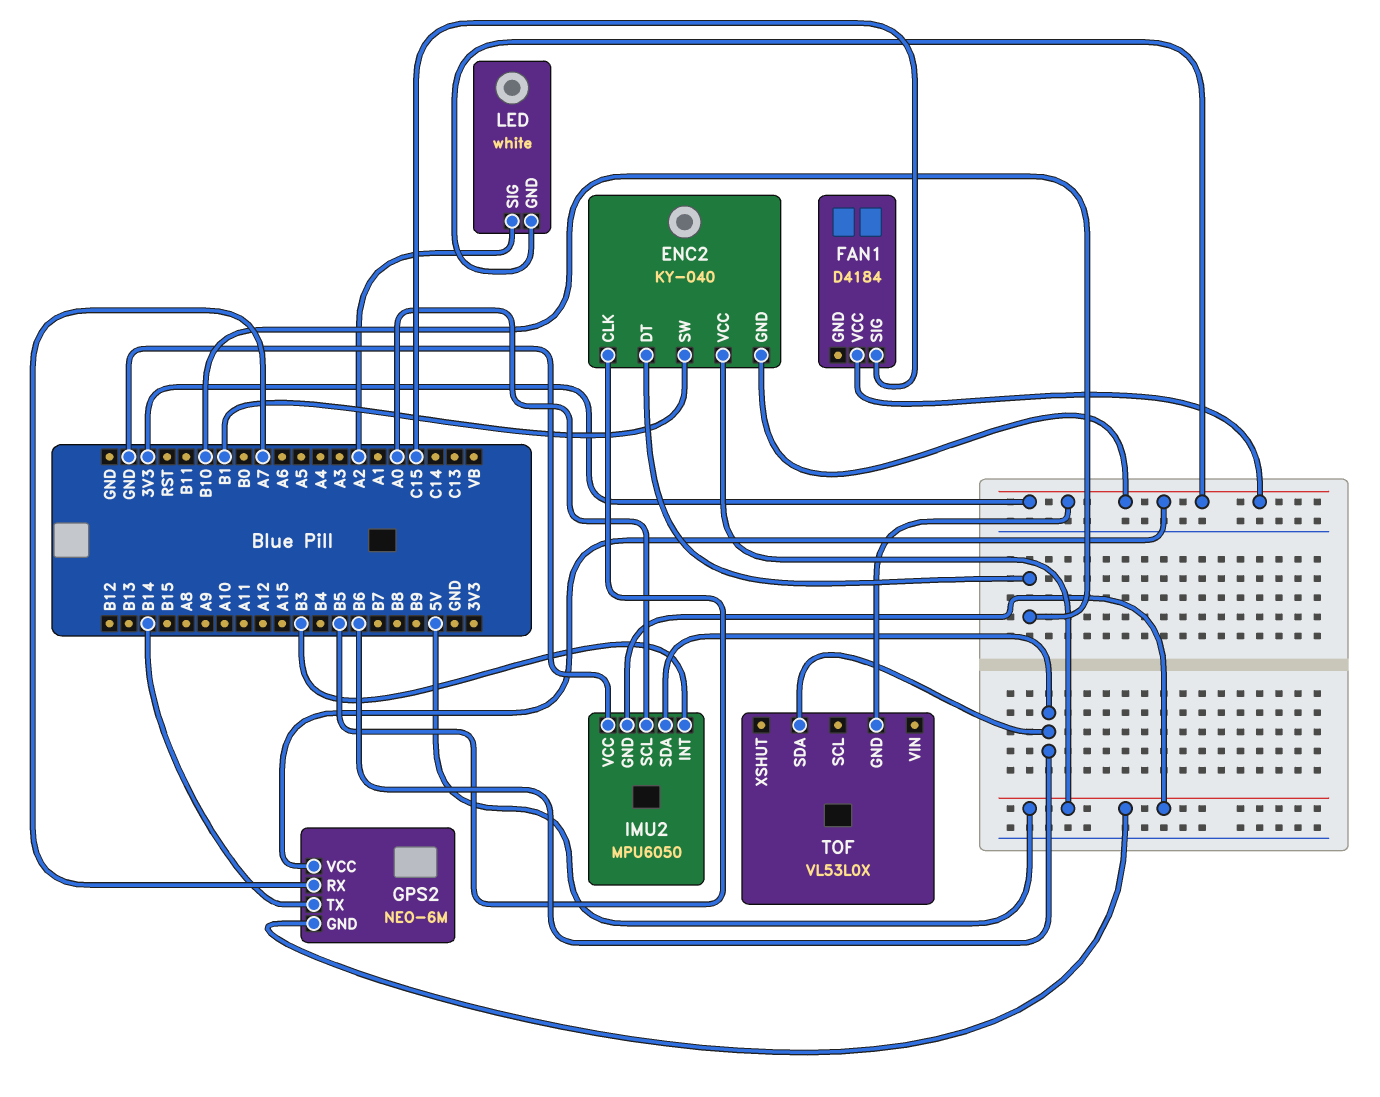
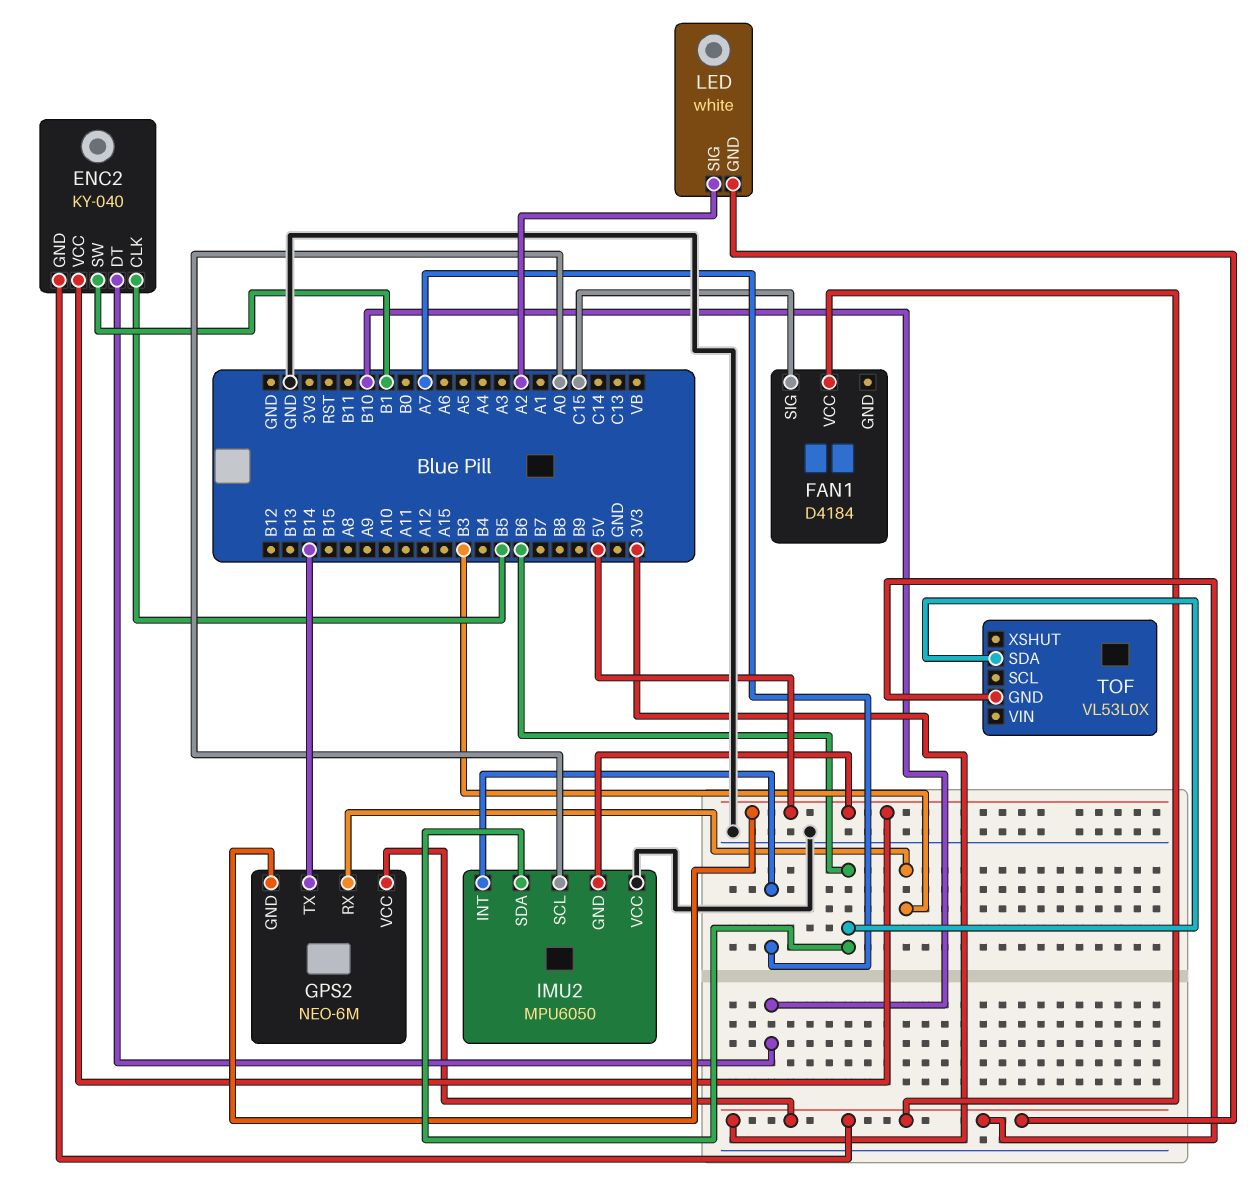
GPS2 pin RX: A7 -> B3
IMU2 pin INT: B3 -> A7

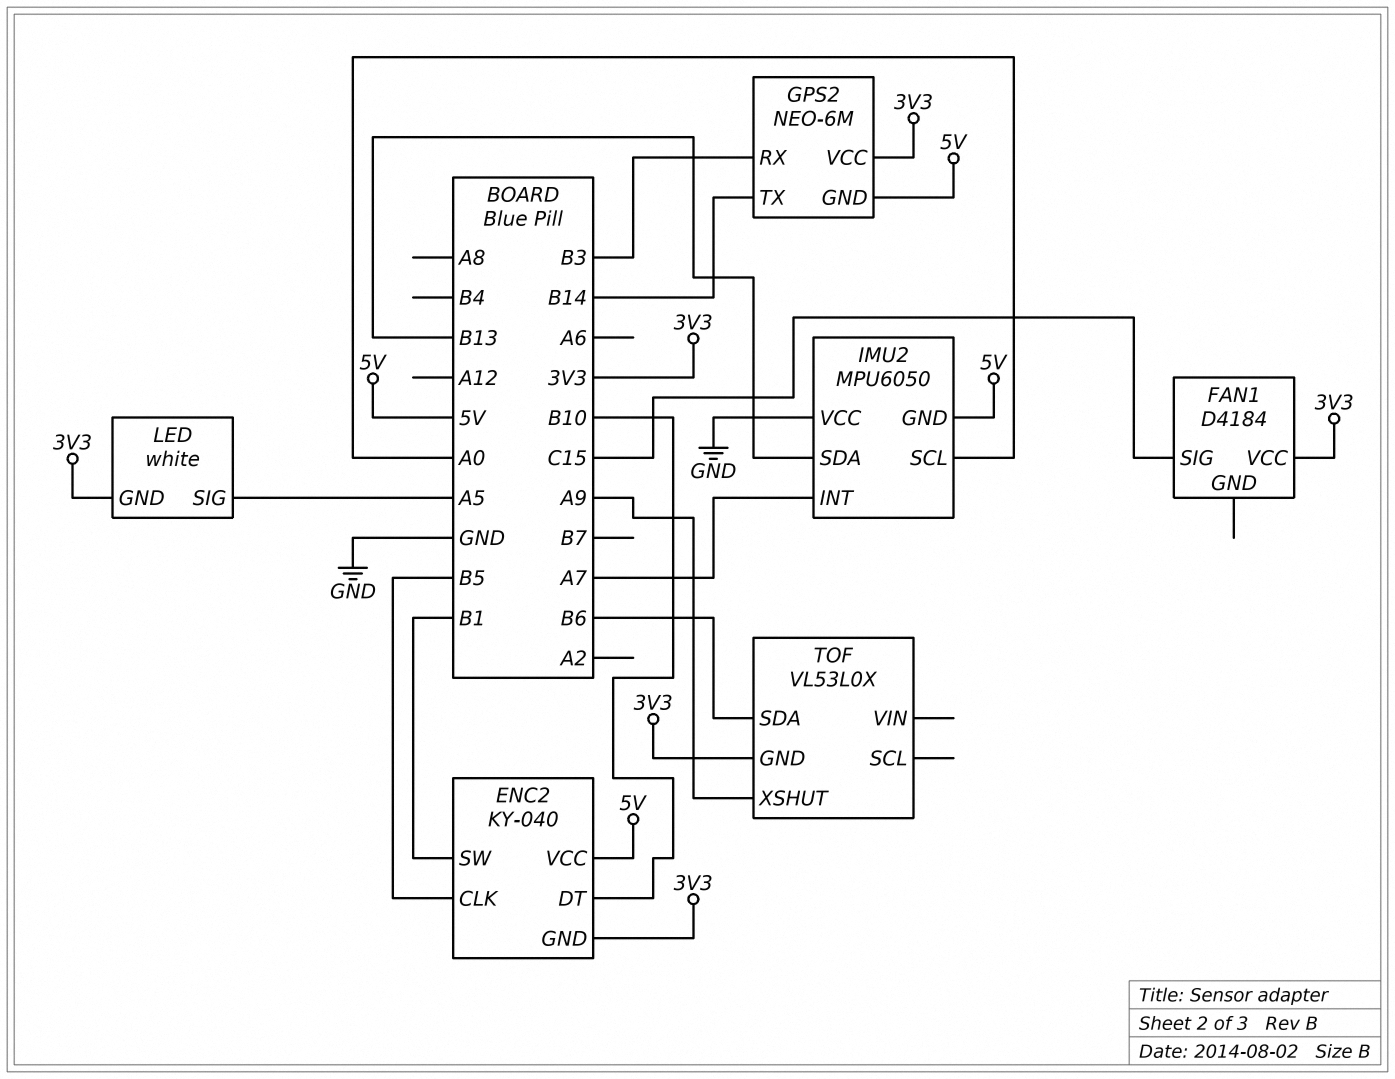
IMU2 pin SDA: B6 -> B13
LED pin SIG: A2 -> A5
TOF pin XSHUT: none -> A9

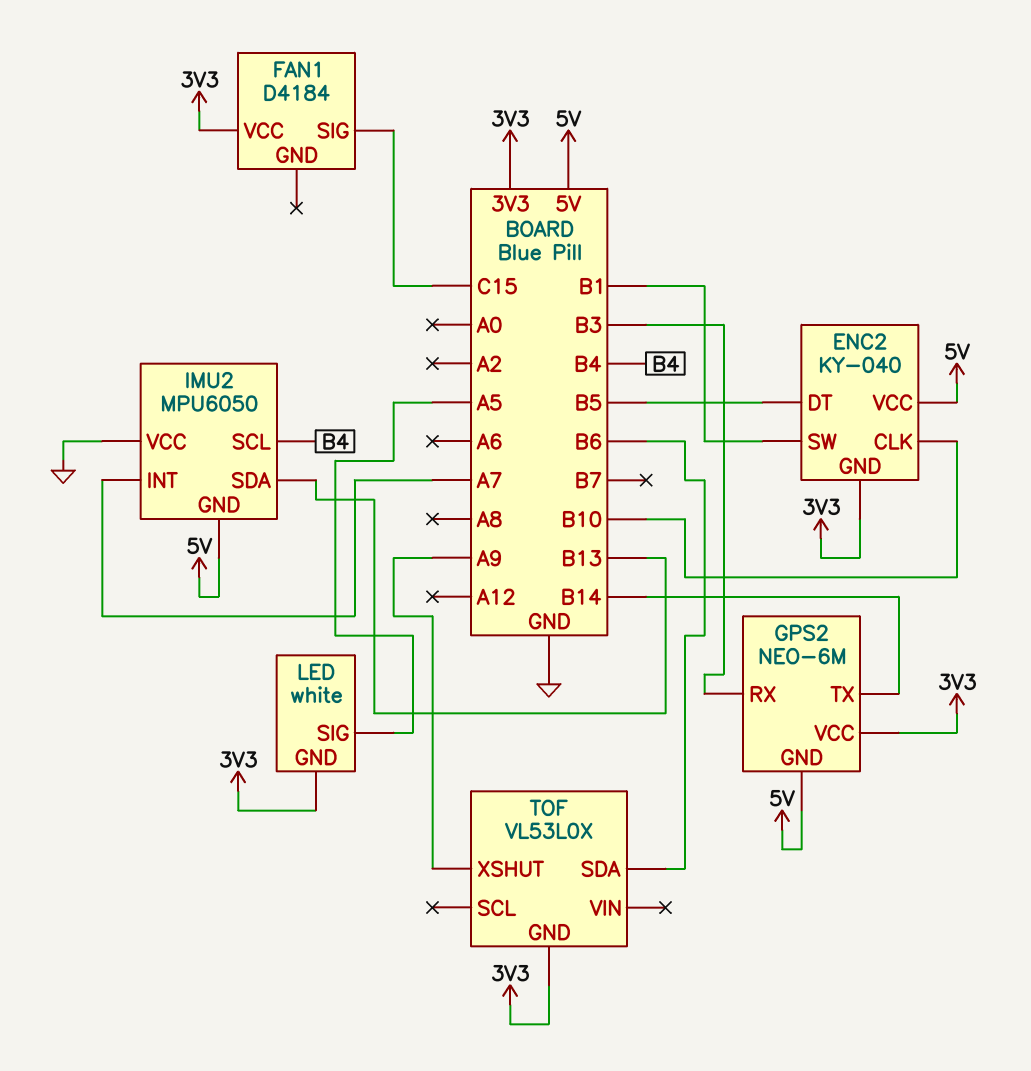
ENC2 pin CLK: B5 -> B10
ENC2 pin DT: B10 -> B5
IMU2 pin SCL: A0 -> B4

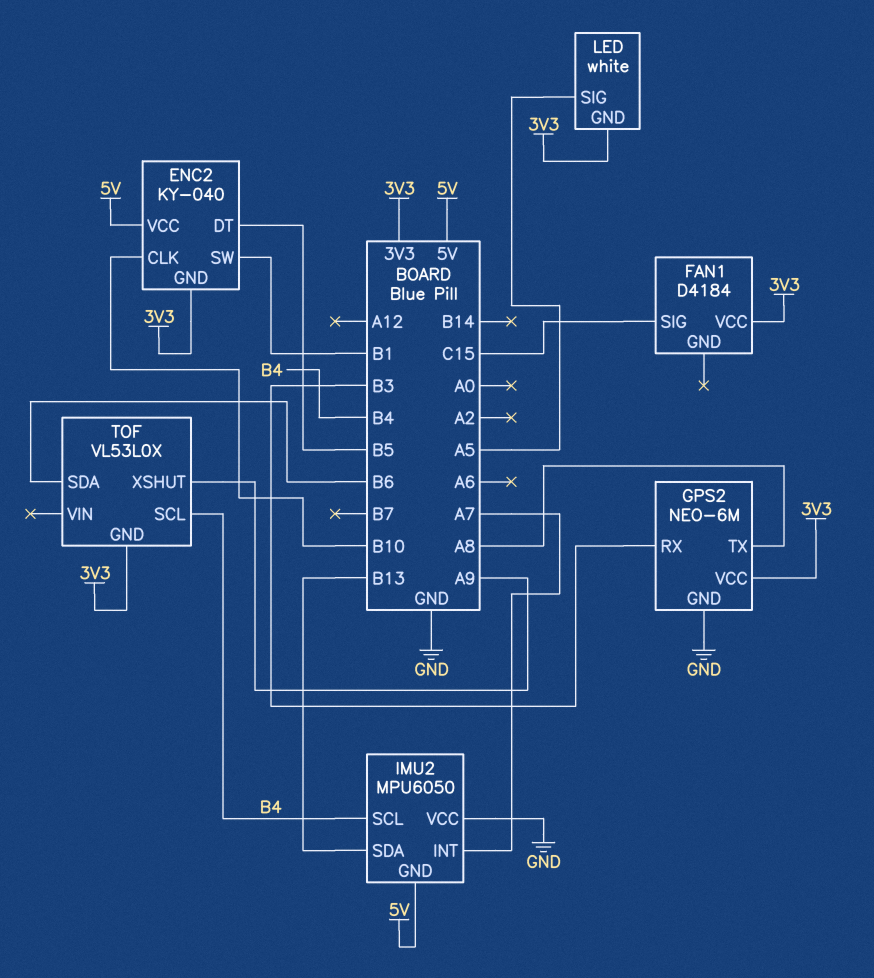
GPS2 pin GND: 5V -> GND
GPS2 pin TX: B14 -> A8
TOF pin SCL: none -> B4

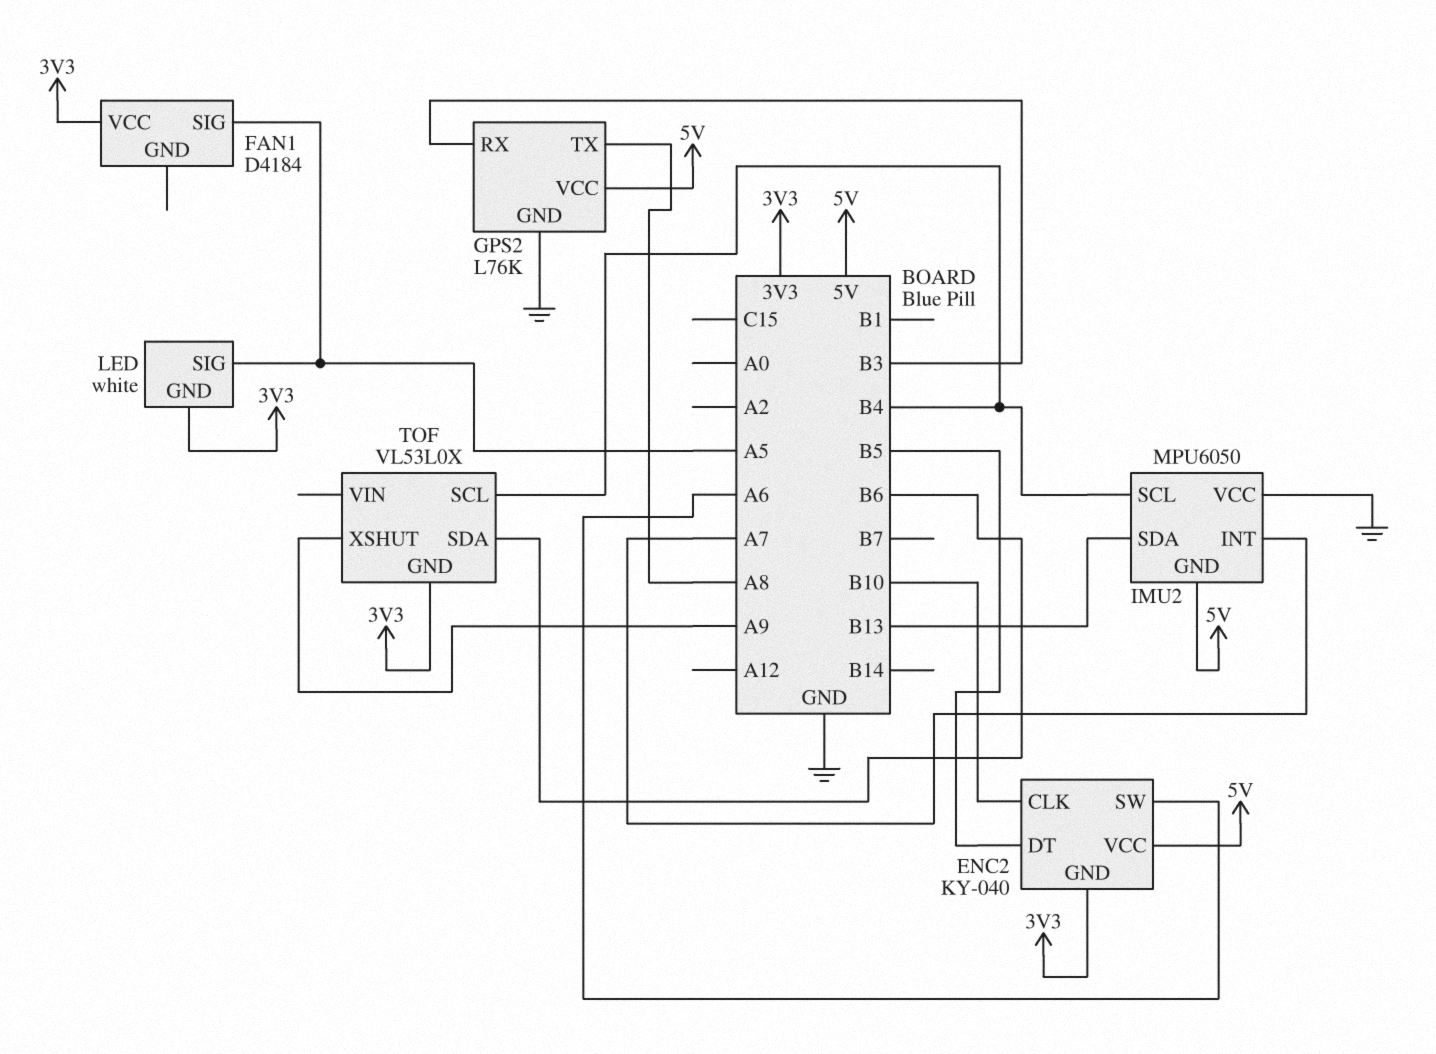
ENC2 pin SW: B1 -> A6
FAN1 pin SIG: C15 -> A5
GPS2: NEO-6M -> L76K
GPS2 pin VCC: 3V3 -> 5V

